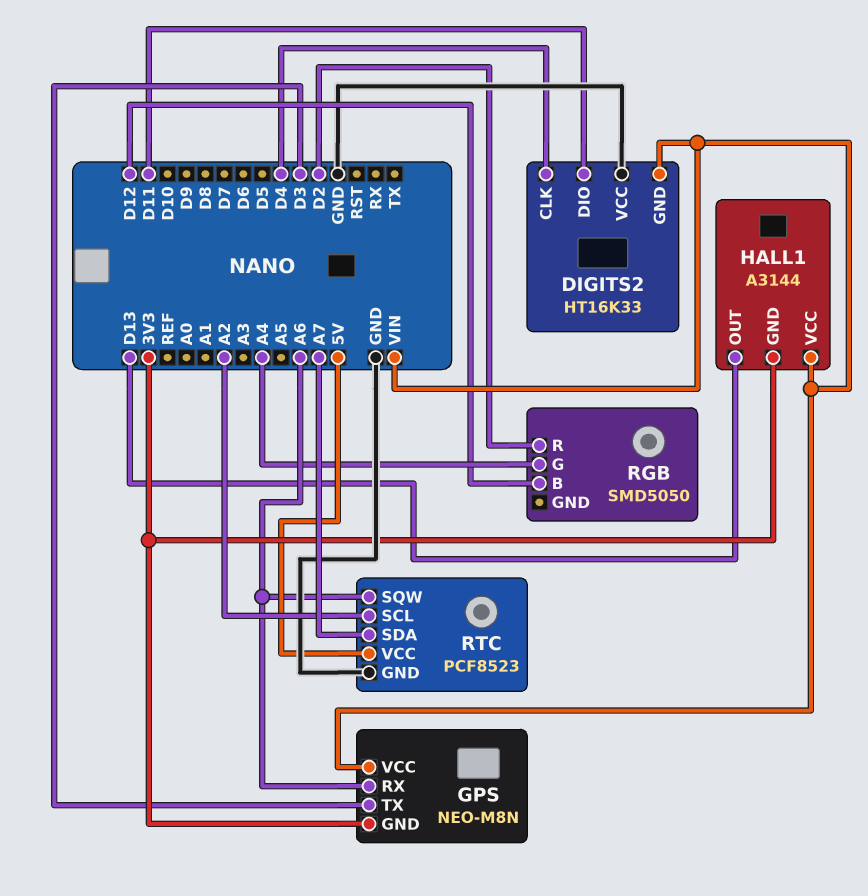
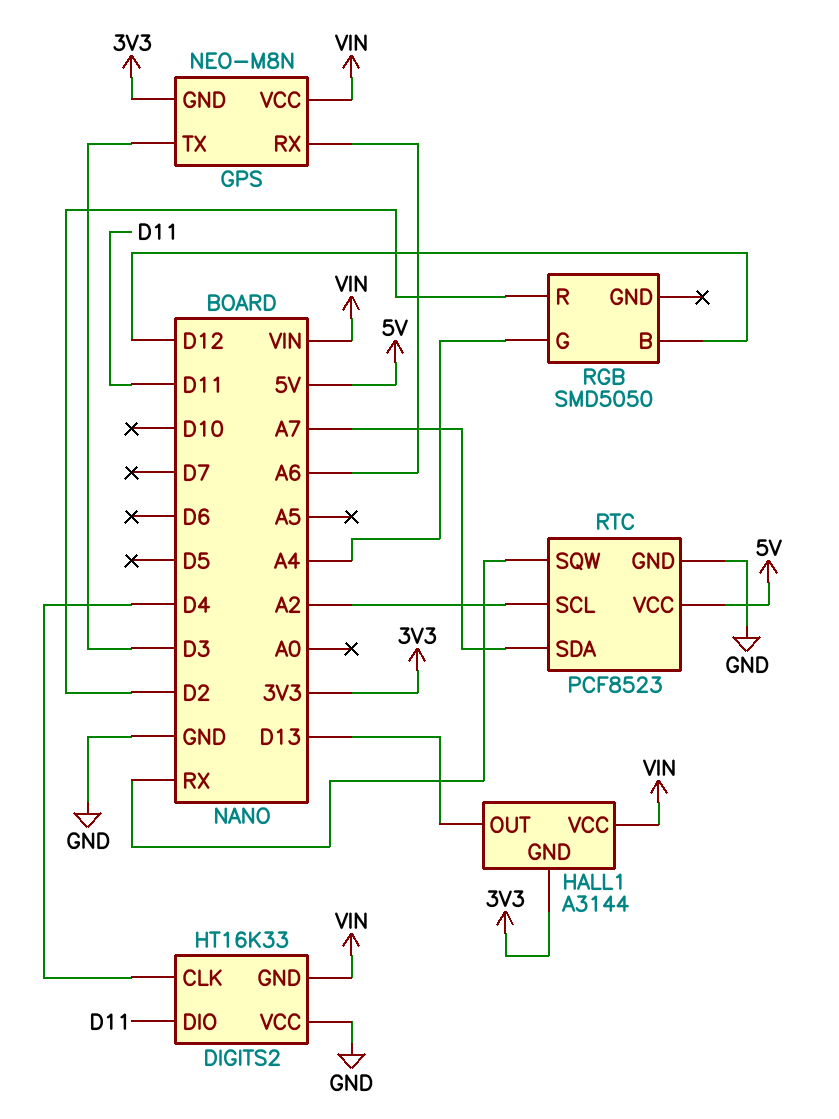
RTC pin SQW: A6 -> RX

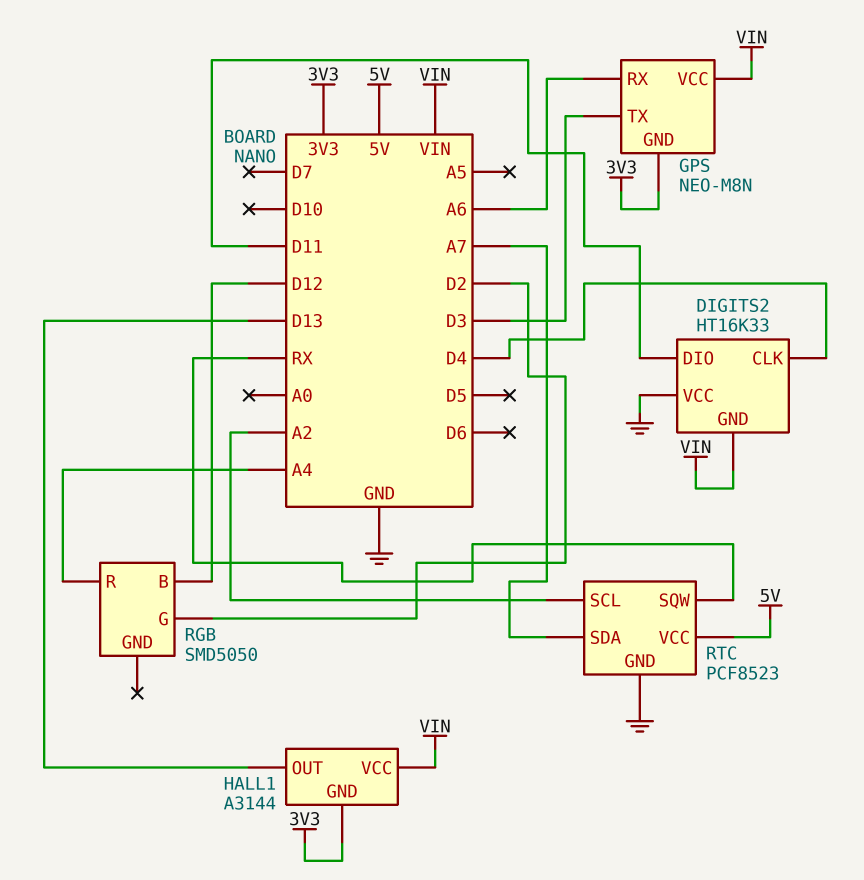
RGB pin G: A4 -> D2
RGB pin R: D2 -> A4

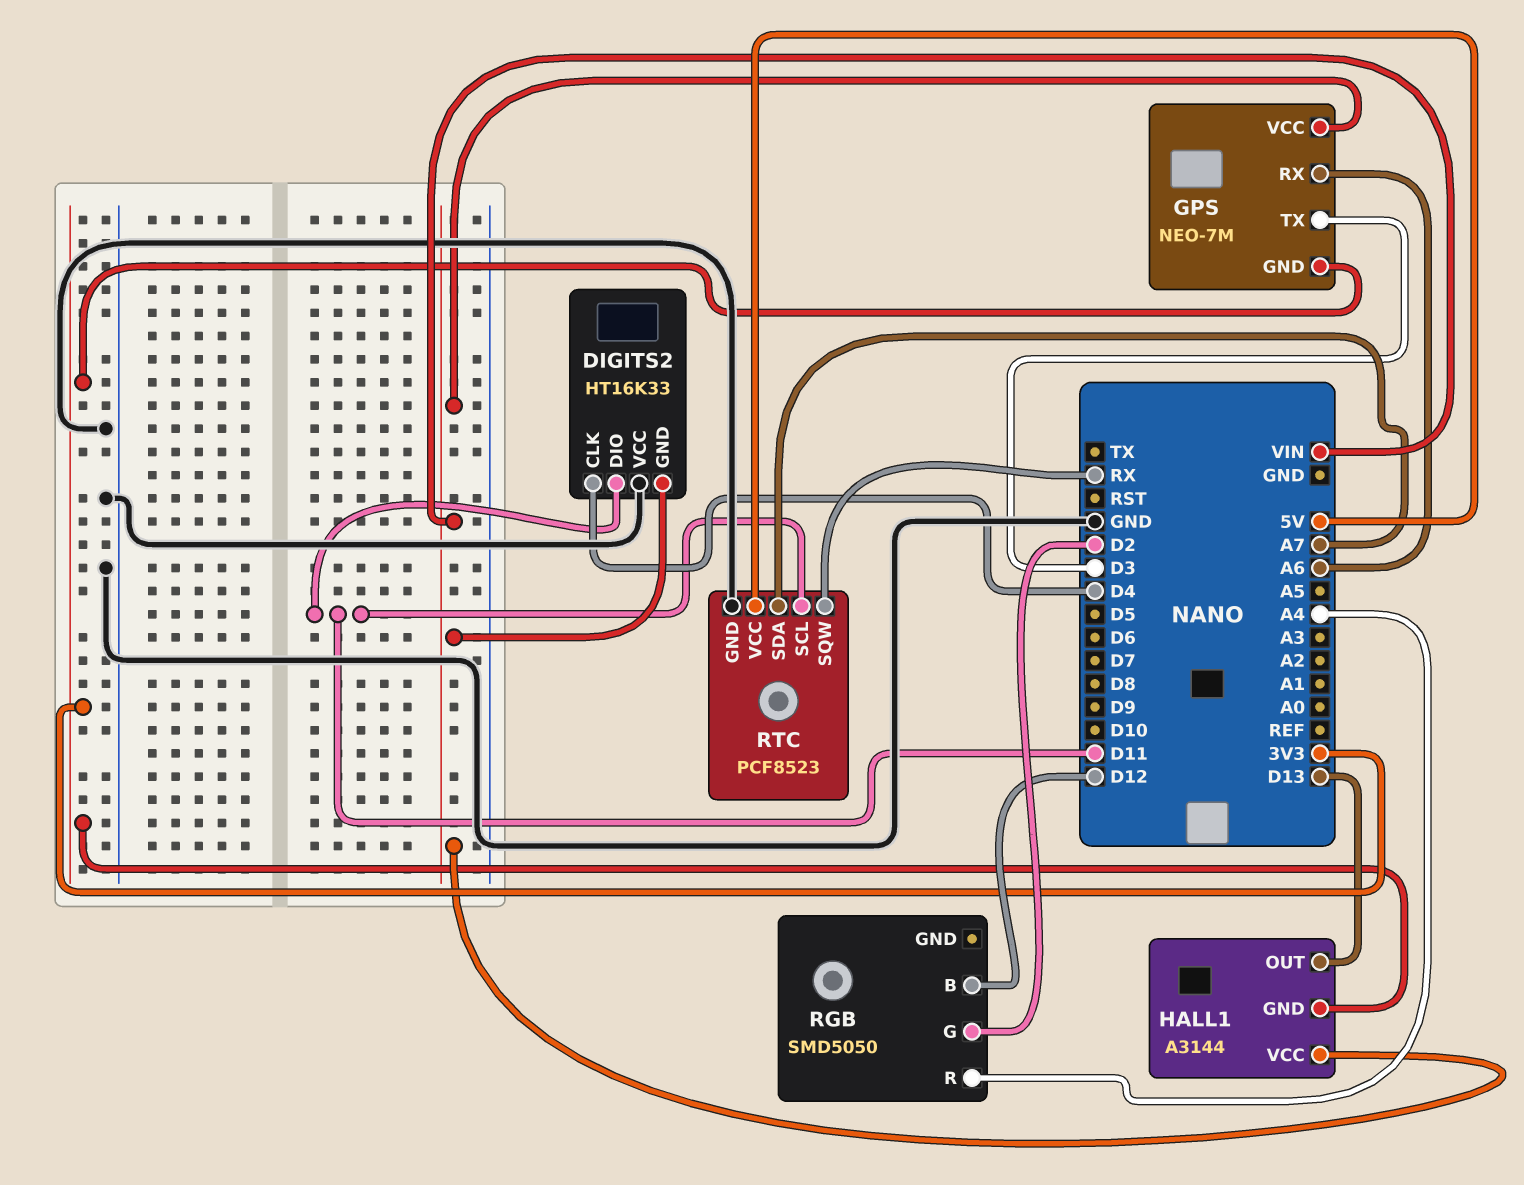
GPS: NEO-M8N -> NEO-7M
RTC pin SCL: A2 -> D11

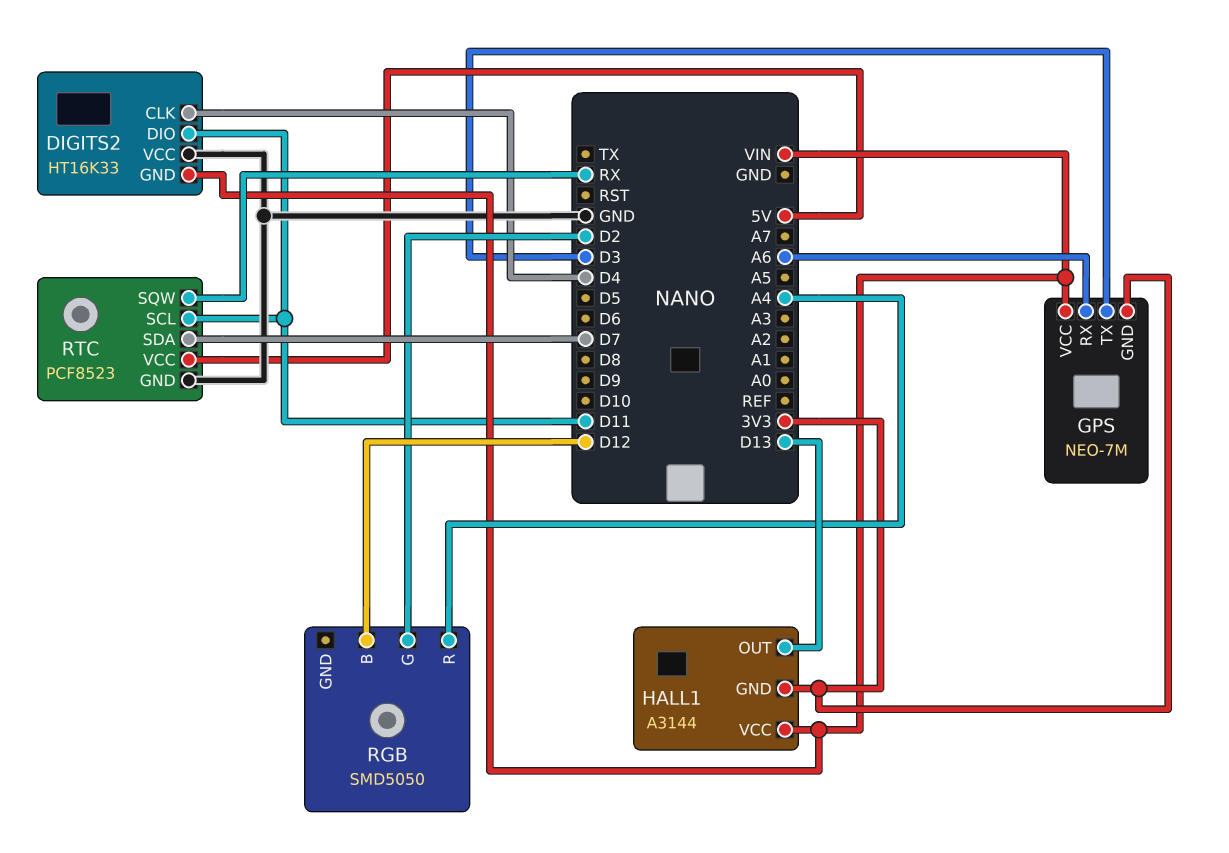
RTC pin SDA: A7 -> D7

